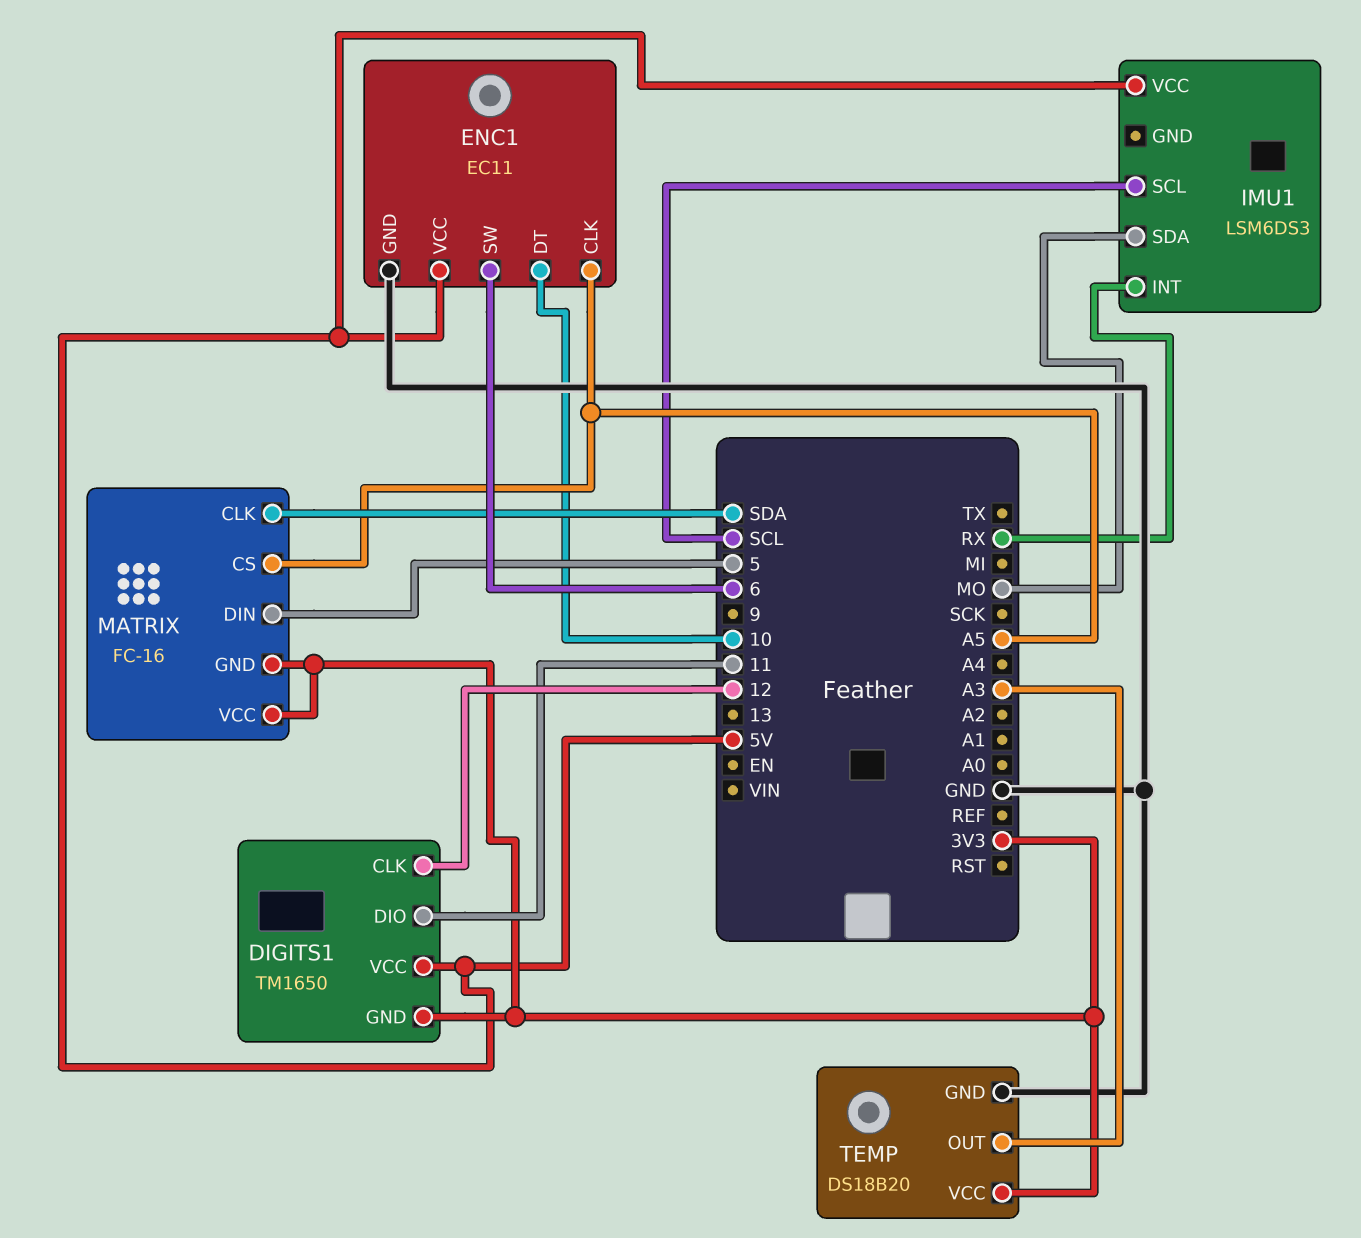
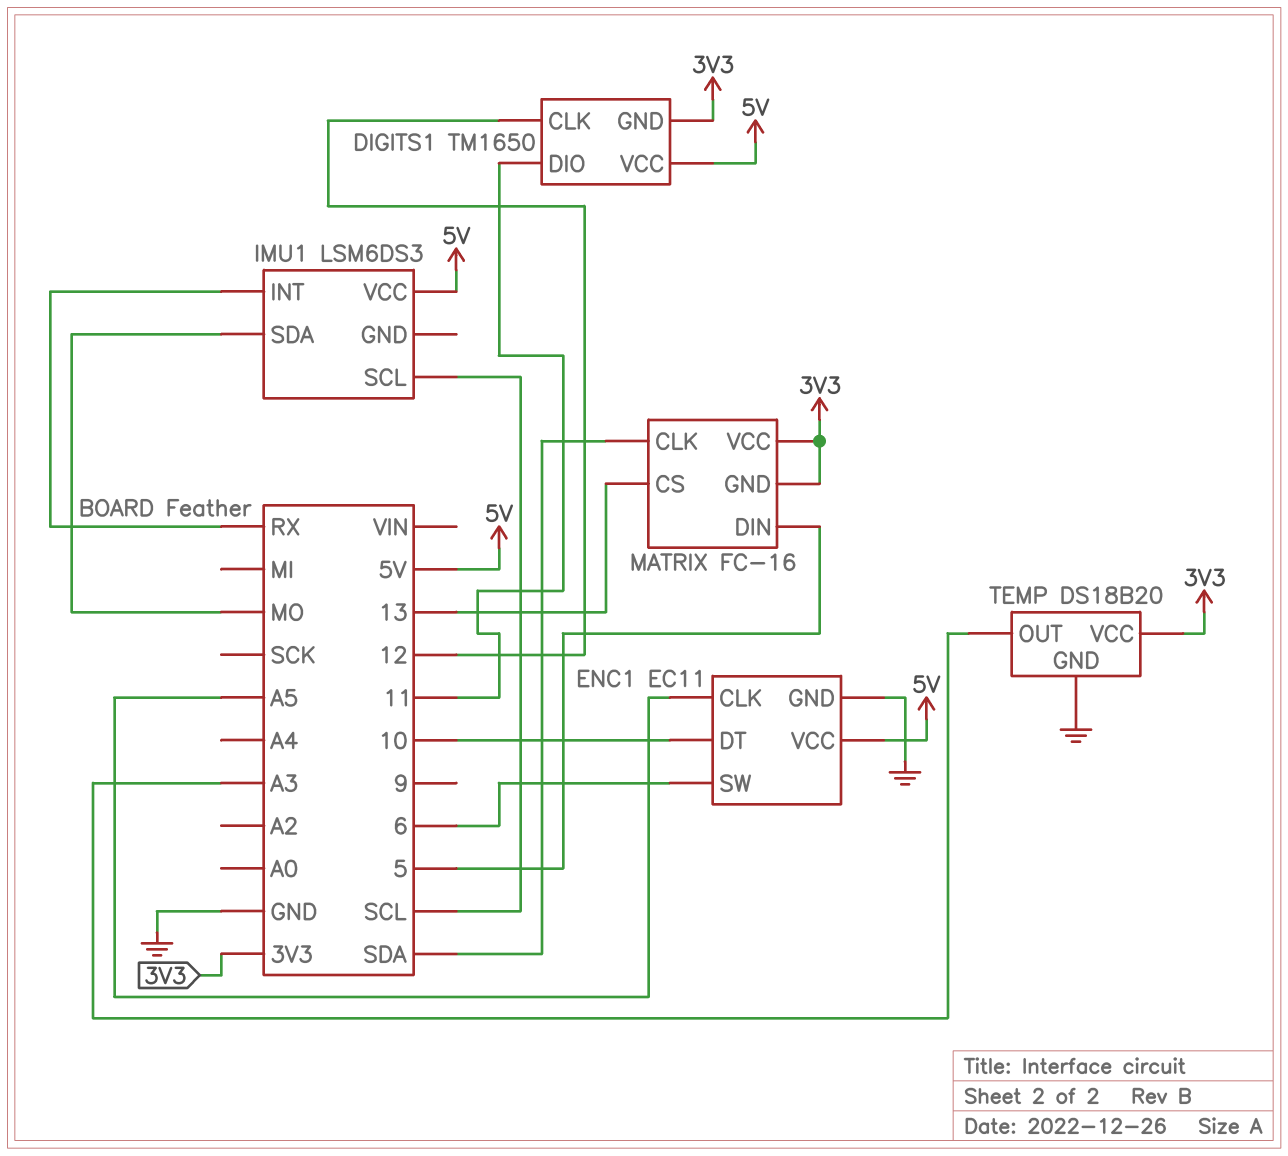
MATRIX pin CS: A5 -> 13

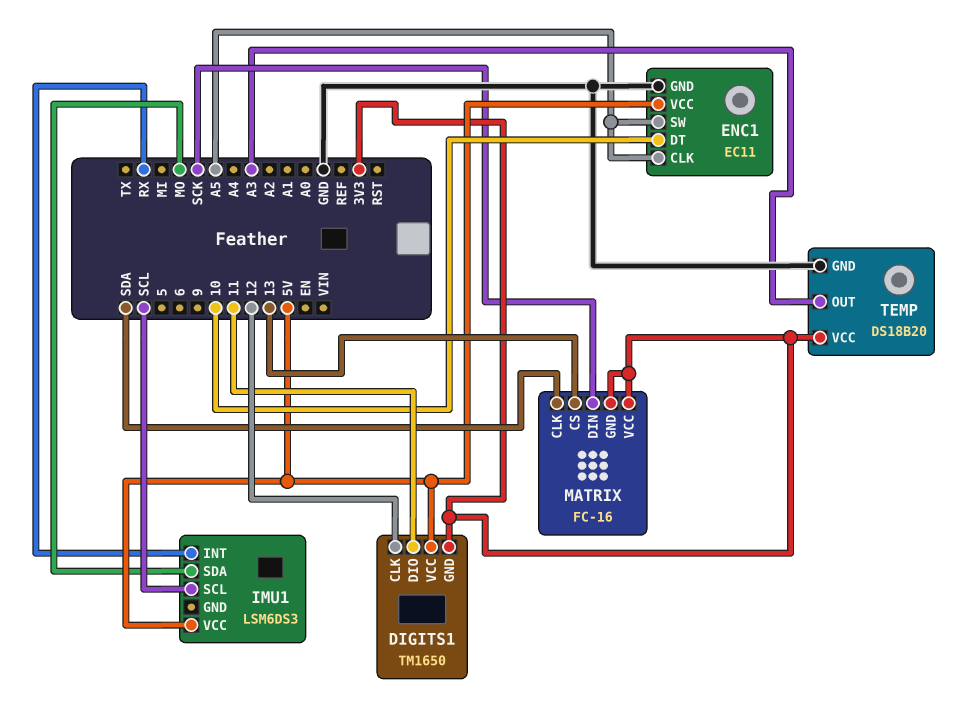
ENC1 pin SW: 6 -> A5
MATRIX pin DIN: 5 -> SCK

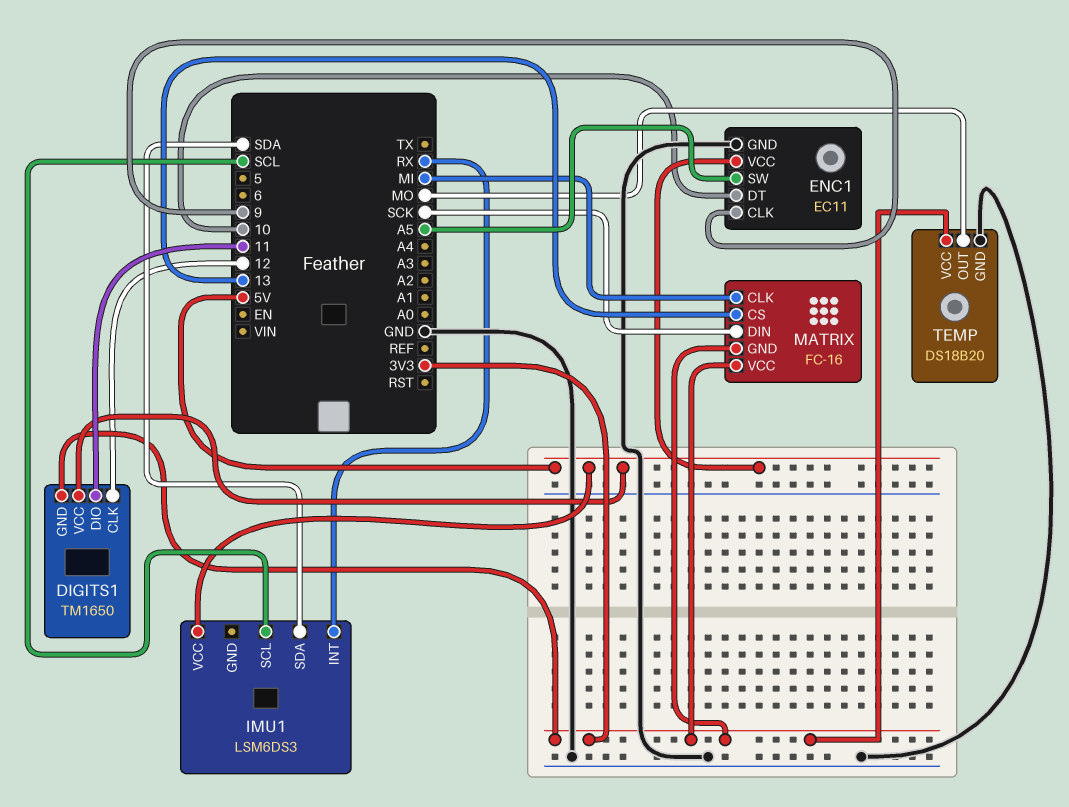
ENC1 pin CLK: A5 -> 9
IMU1 pin SDA: MO -> SDA
MATRIX pin CLK: SDA -> MI
TEMP pin OUT: A3 -> MO

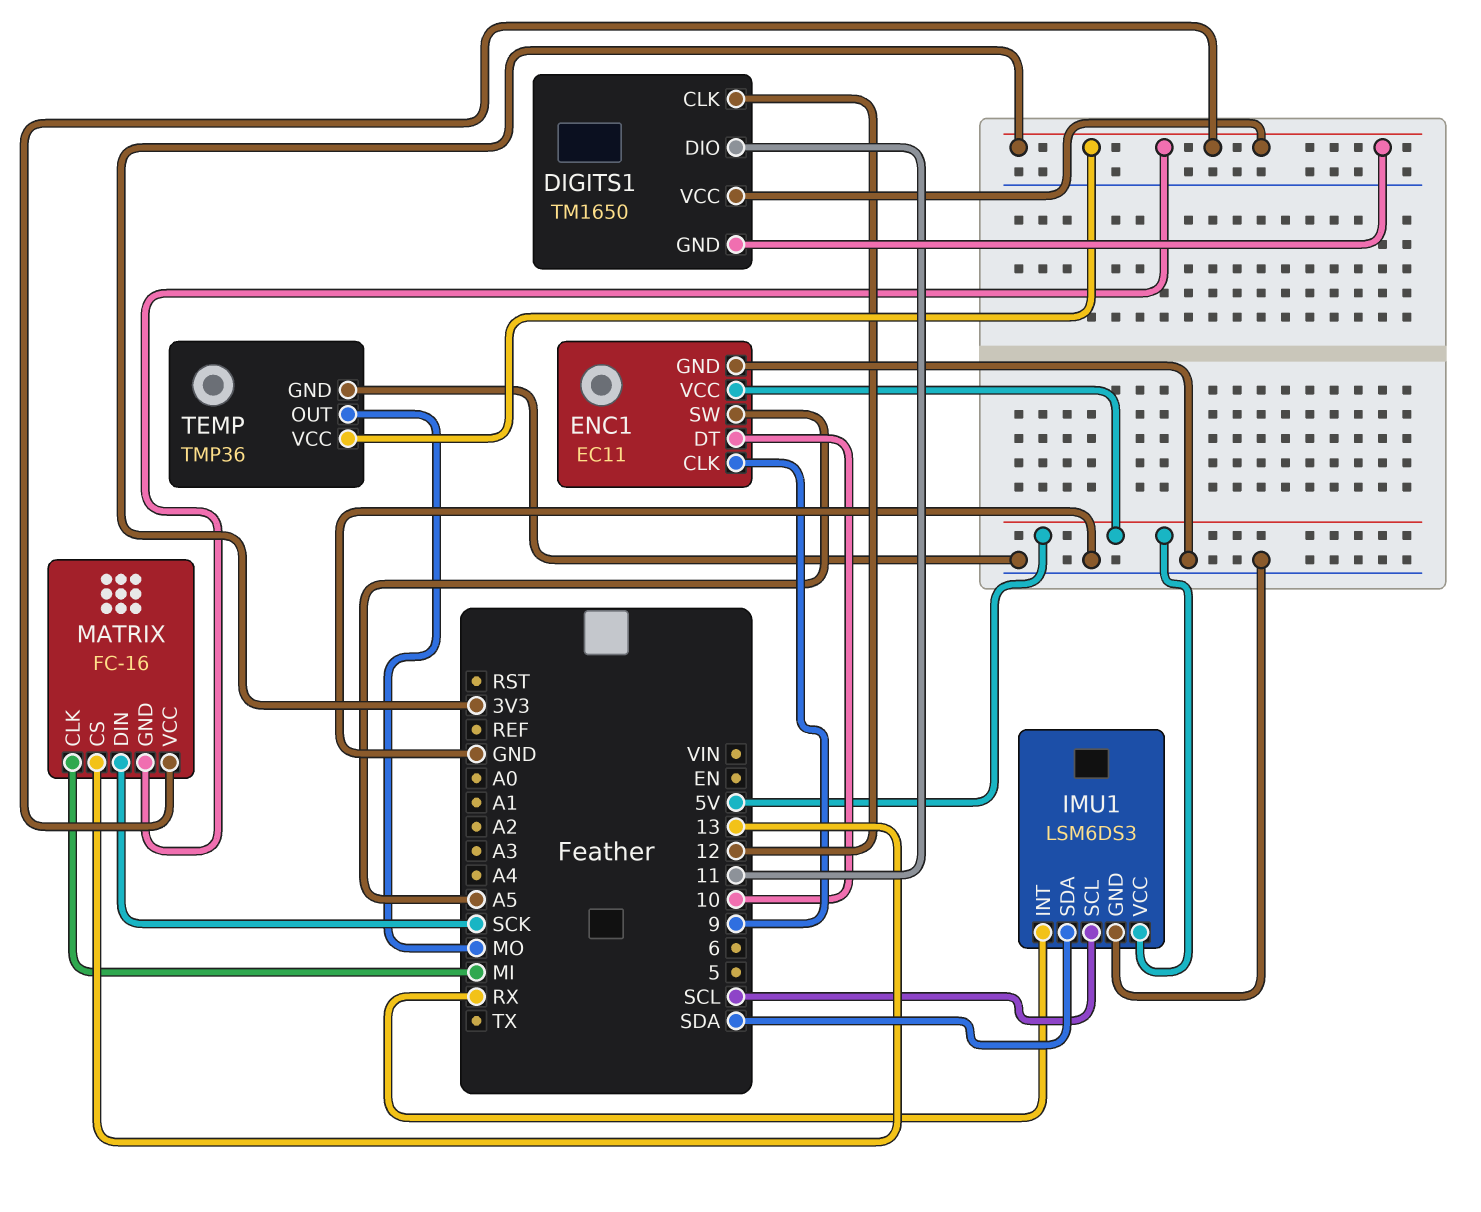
DIGITS1 pin VCC: 5V -> 3V3
IMU1 pin GND: none -> GND
TEMP: DS18B20 -> TMP36

